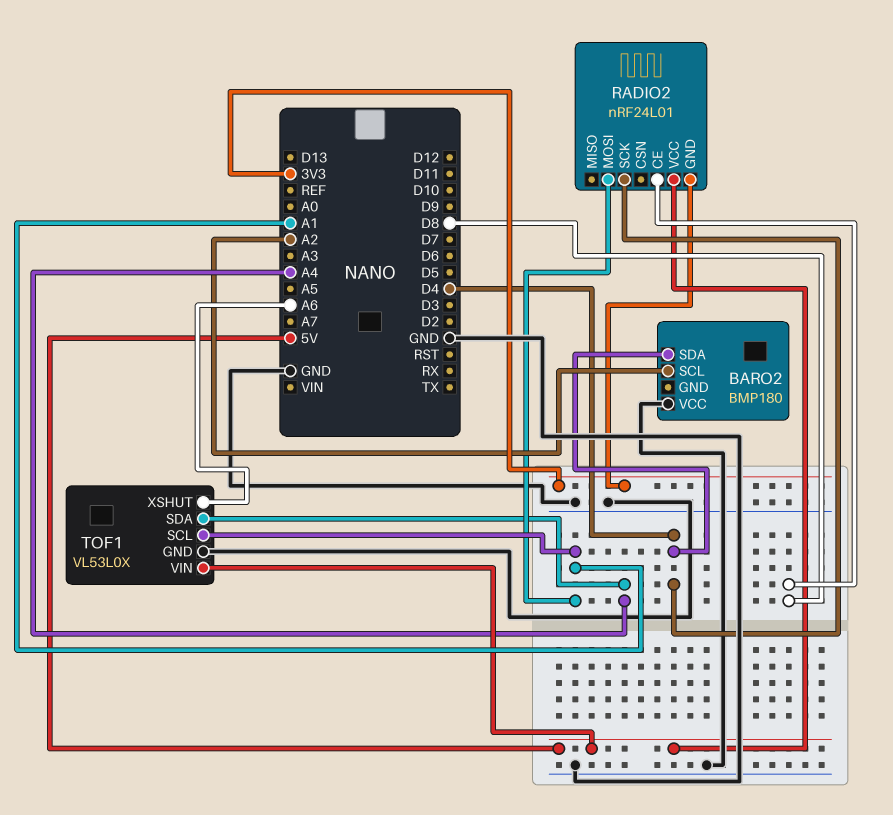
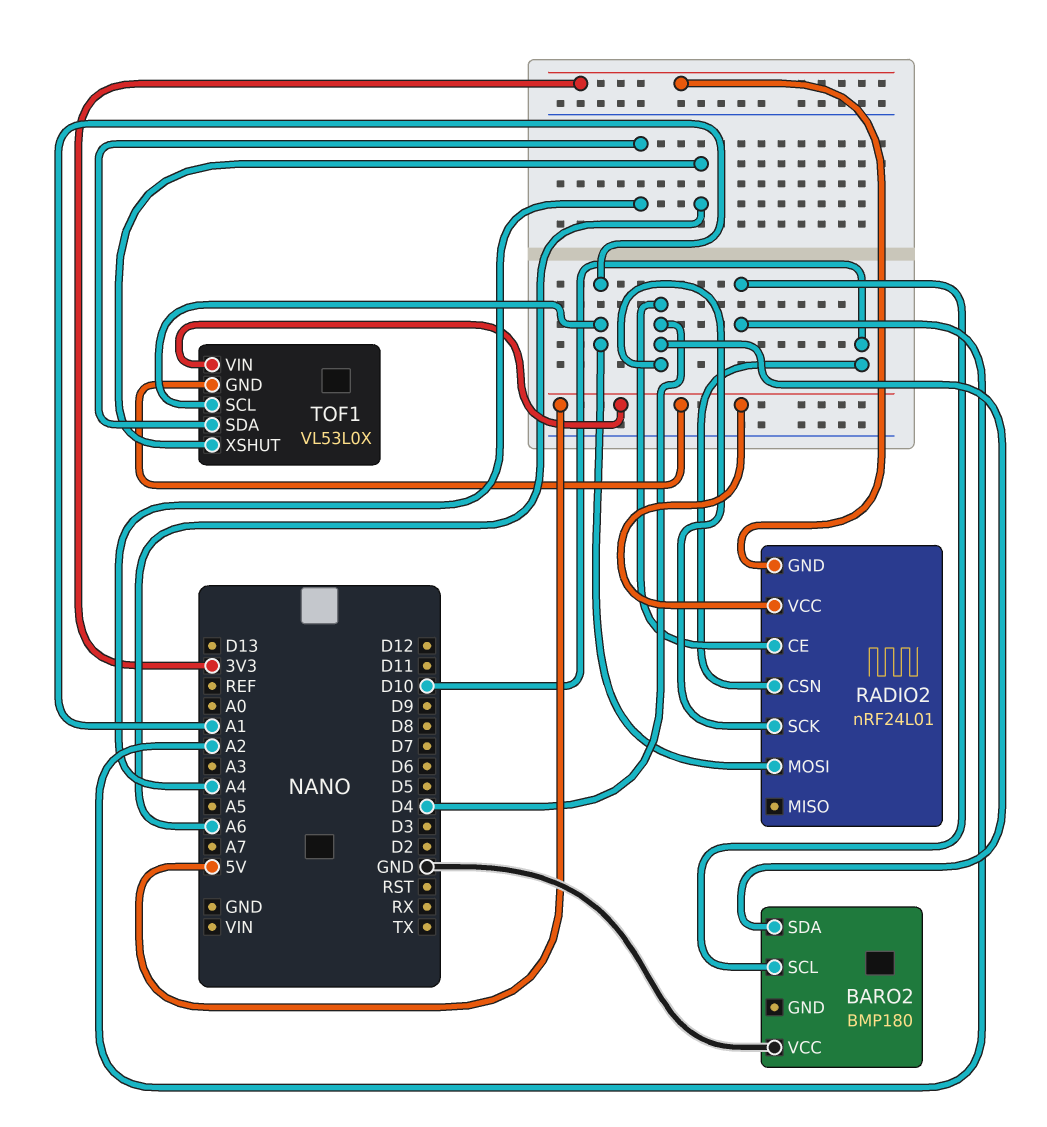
RADIO2 pin CE: D8 -> D4
RADIO2 pin CSN: none -> D10
TOF1 pin GND: GND -> 5V

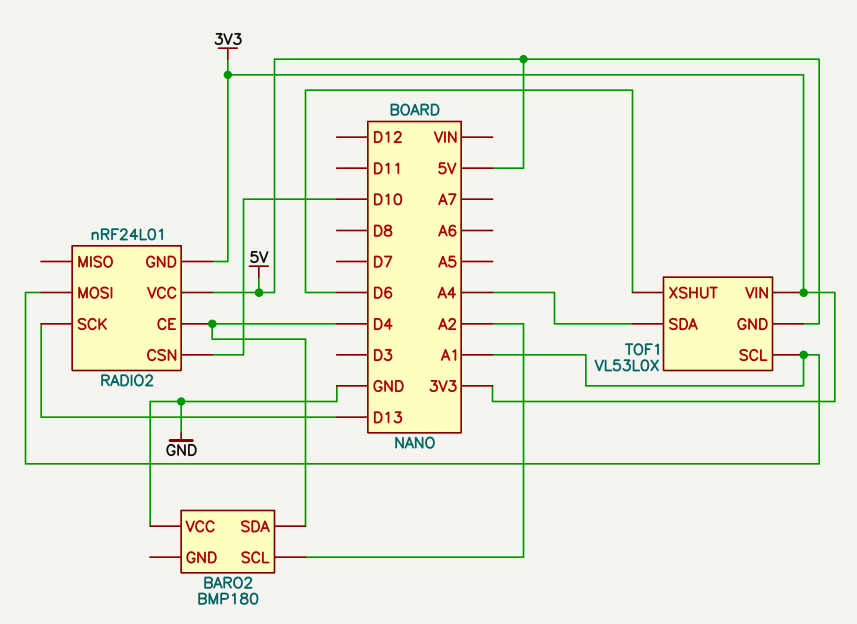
RADIO2 pin SCK: D4 -> D13
TOF1 pin VIN: 5V -> 3V3
TOF1 pin XSHUT: A6 -> D6

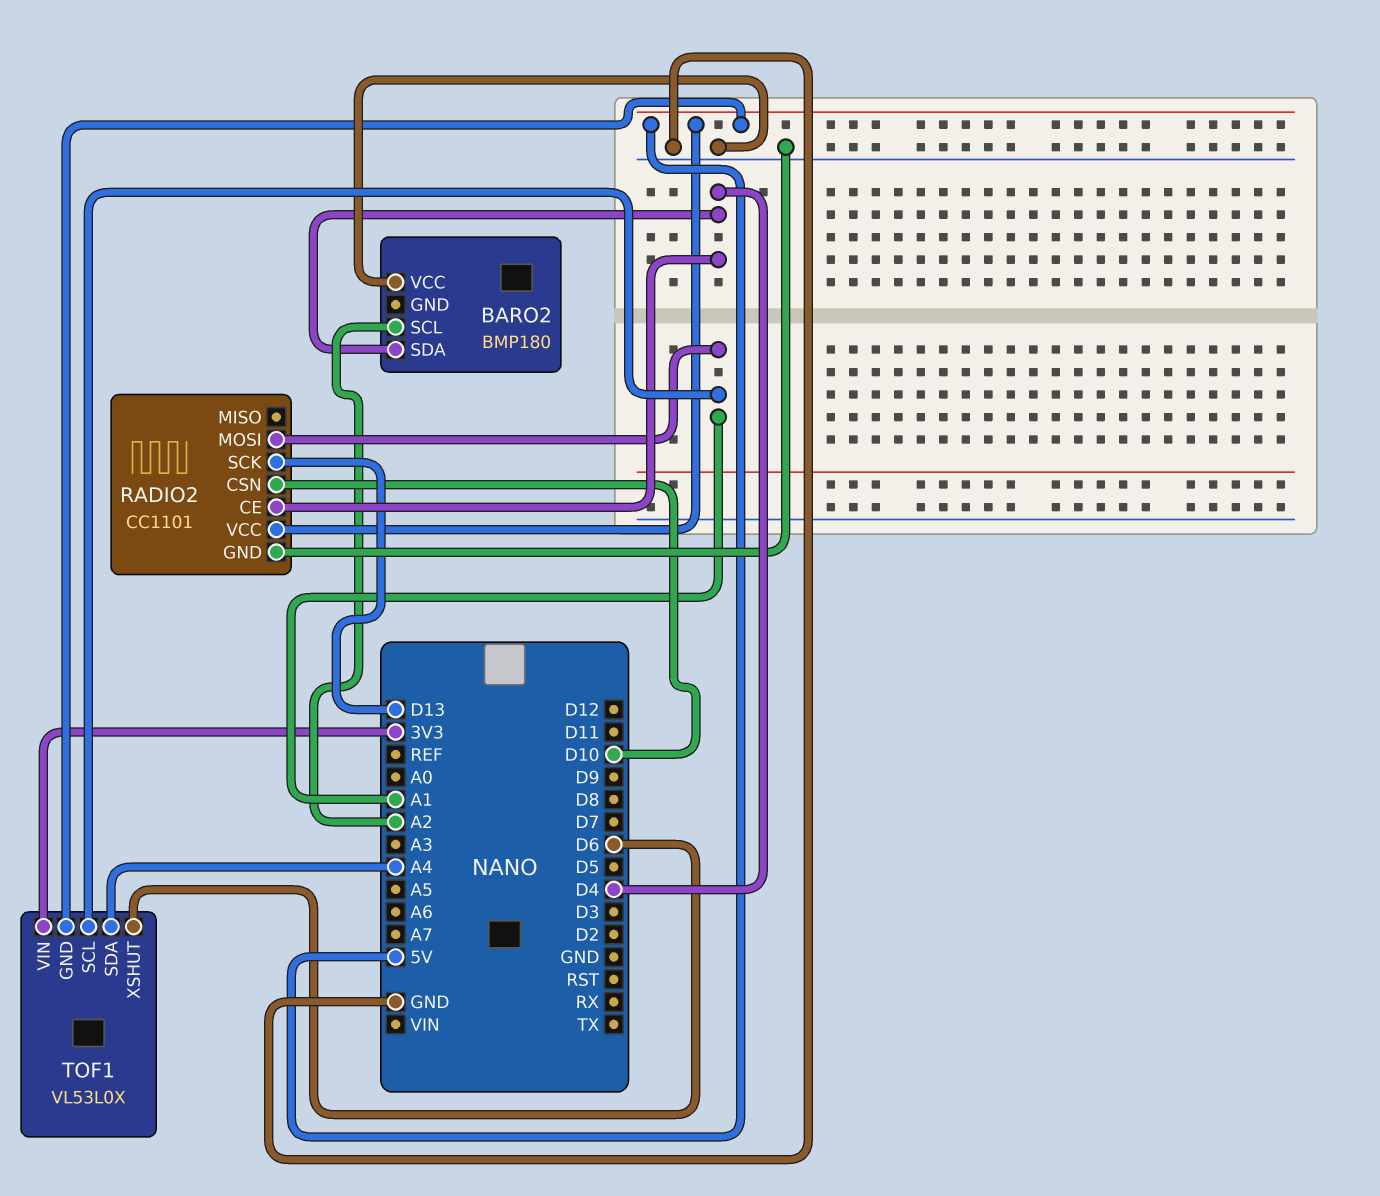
RADIO2: nRF24L01 -> CC1101
RADIO2 pin GND: 3V3 -> GND

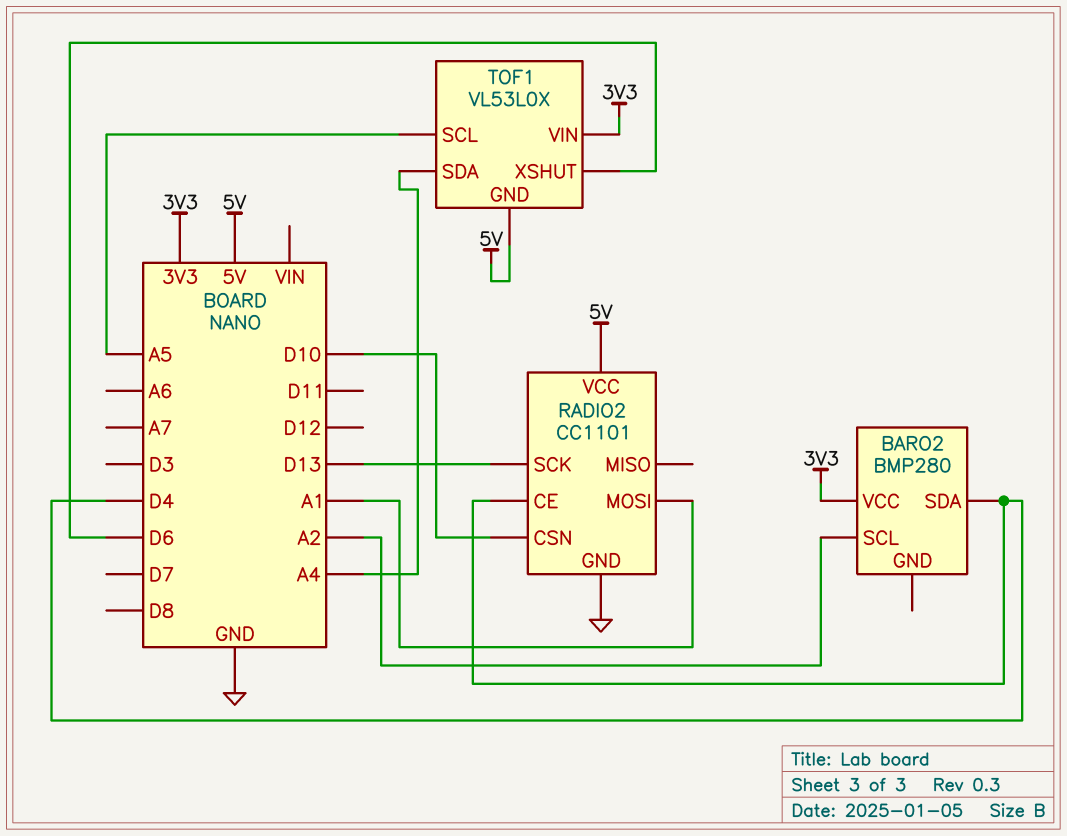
BARO2: BMP180 -> BMP280
BARO2 pin VCC: GND -> 3V3
TOF1 pin SCL: A1 -> A5

